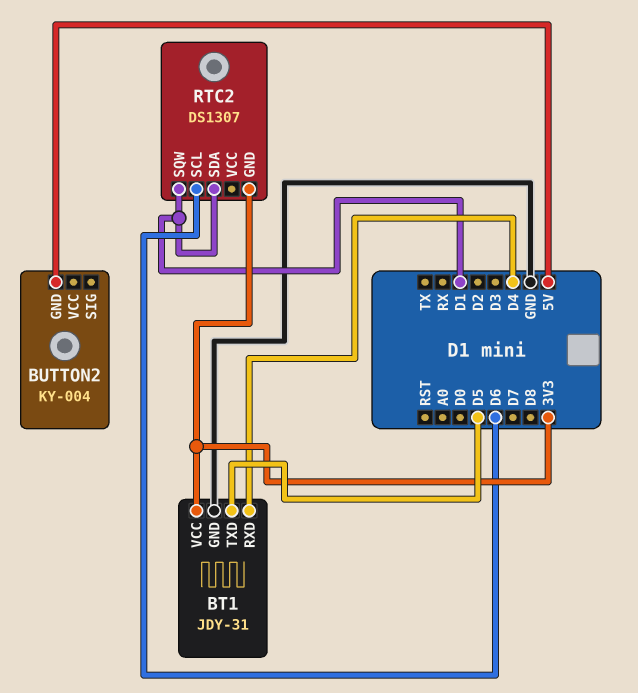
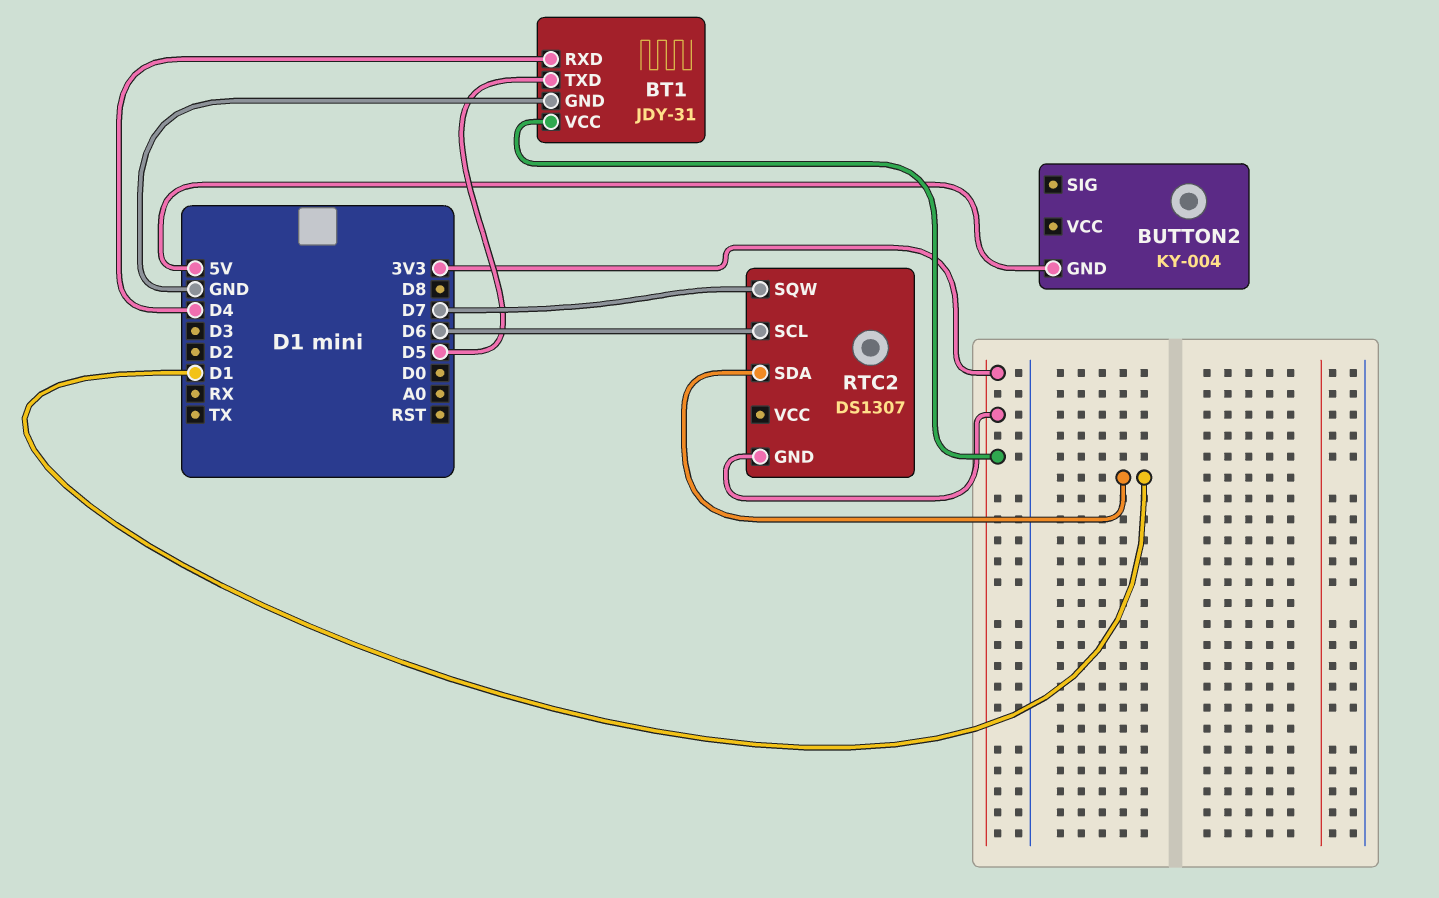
RTC2 pin SQW: D1 -> D7

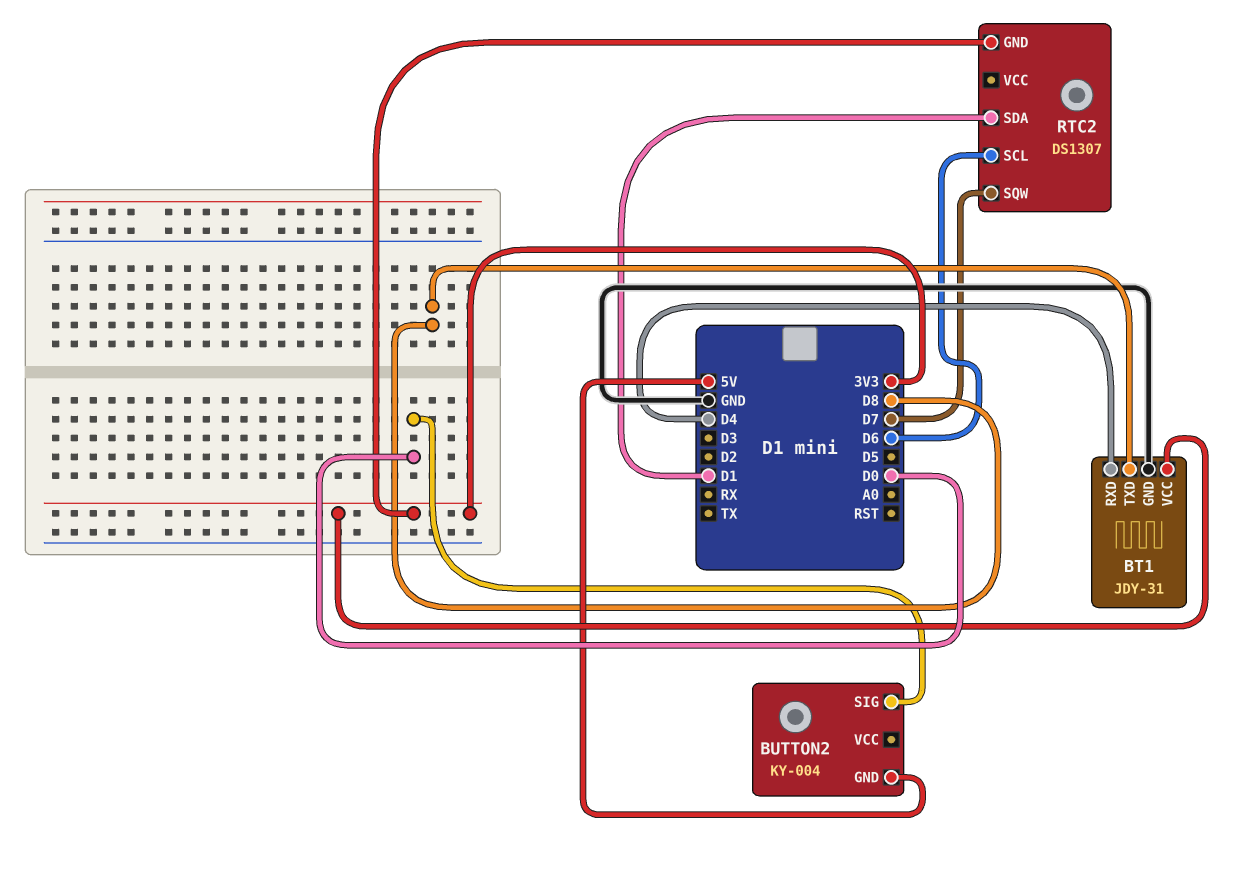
BT1 pin TXD: D5 -> D8
BUTTON2 pin SIG: none -> D0

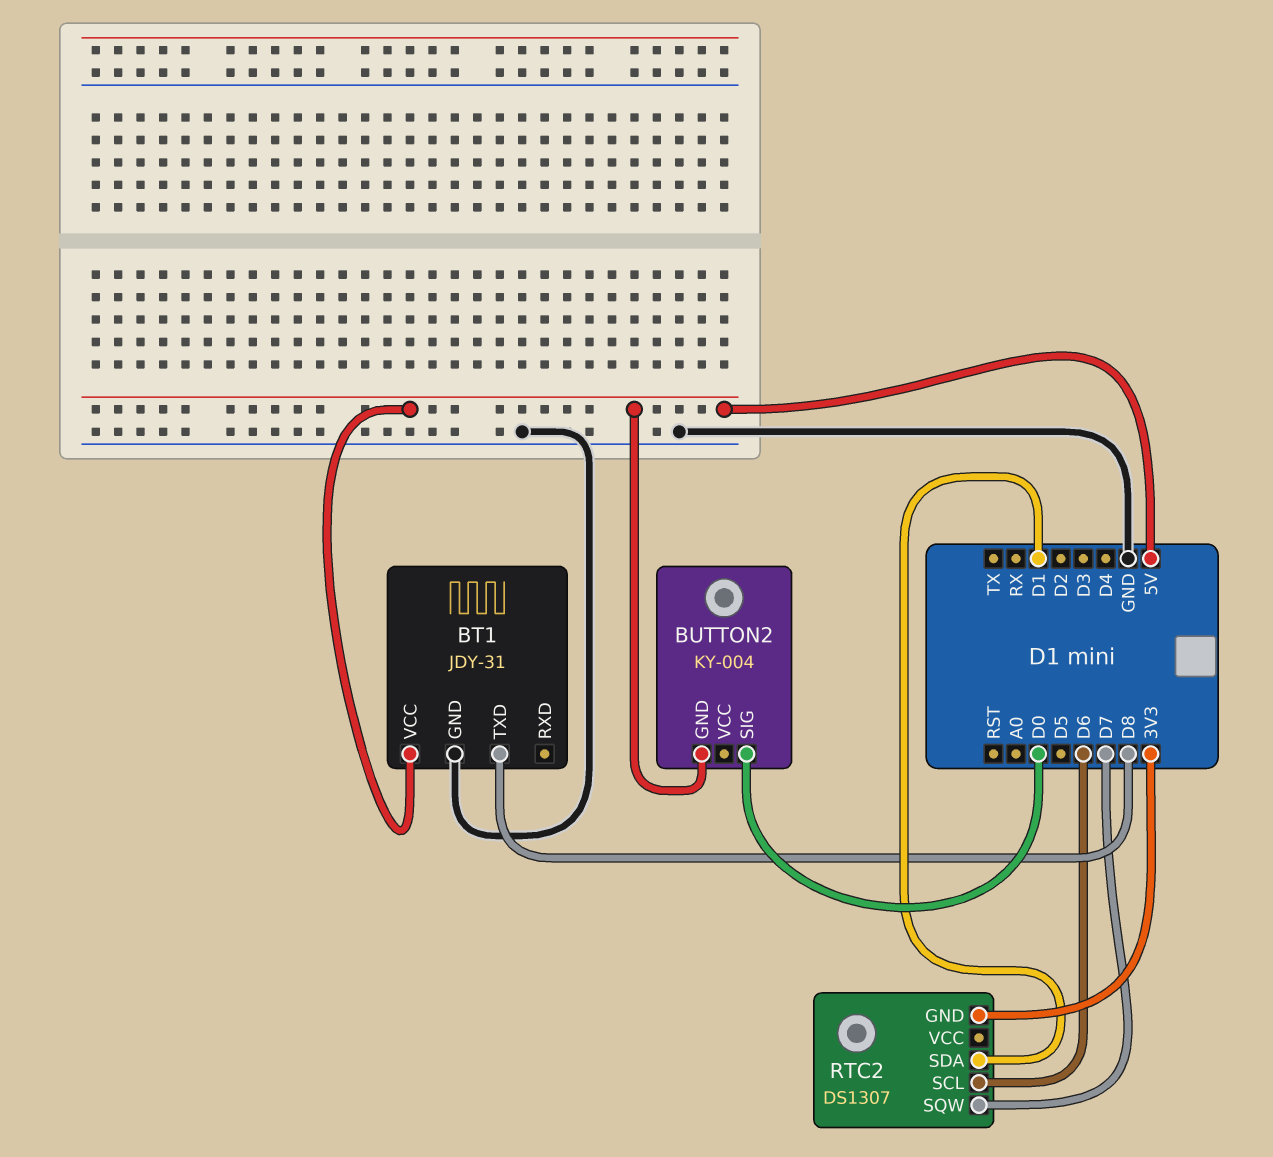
BT1 pin RXD: D4 -> none
BT1 pin VCC: 3V3 -> 5V

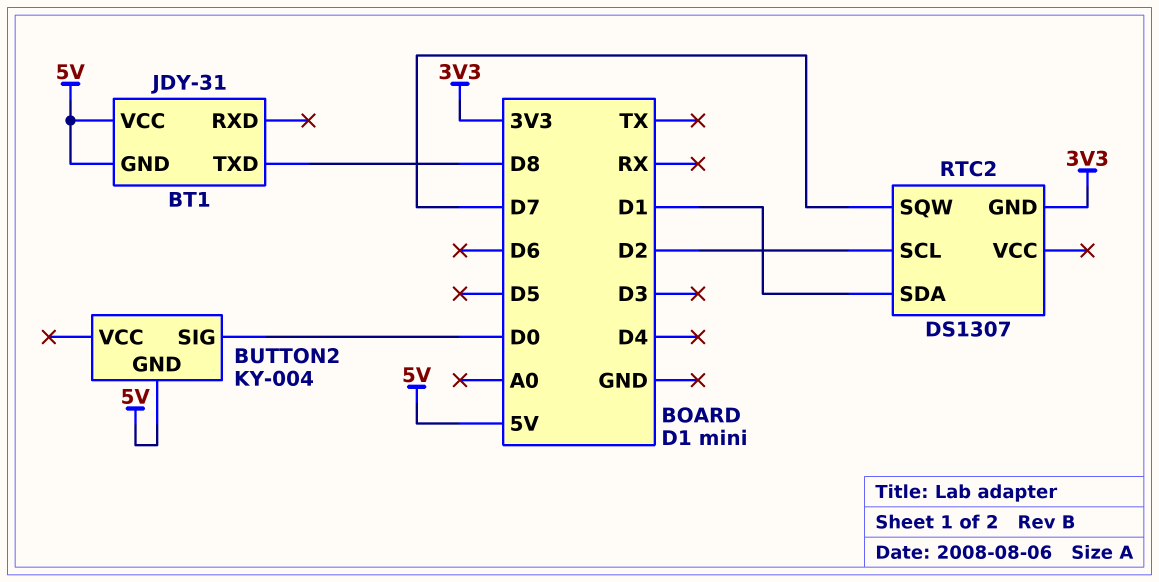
BT1 pin GND: GND -> 5V
RTC2 pin SCL: D6 -> D2

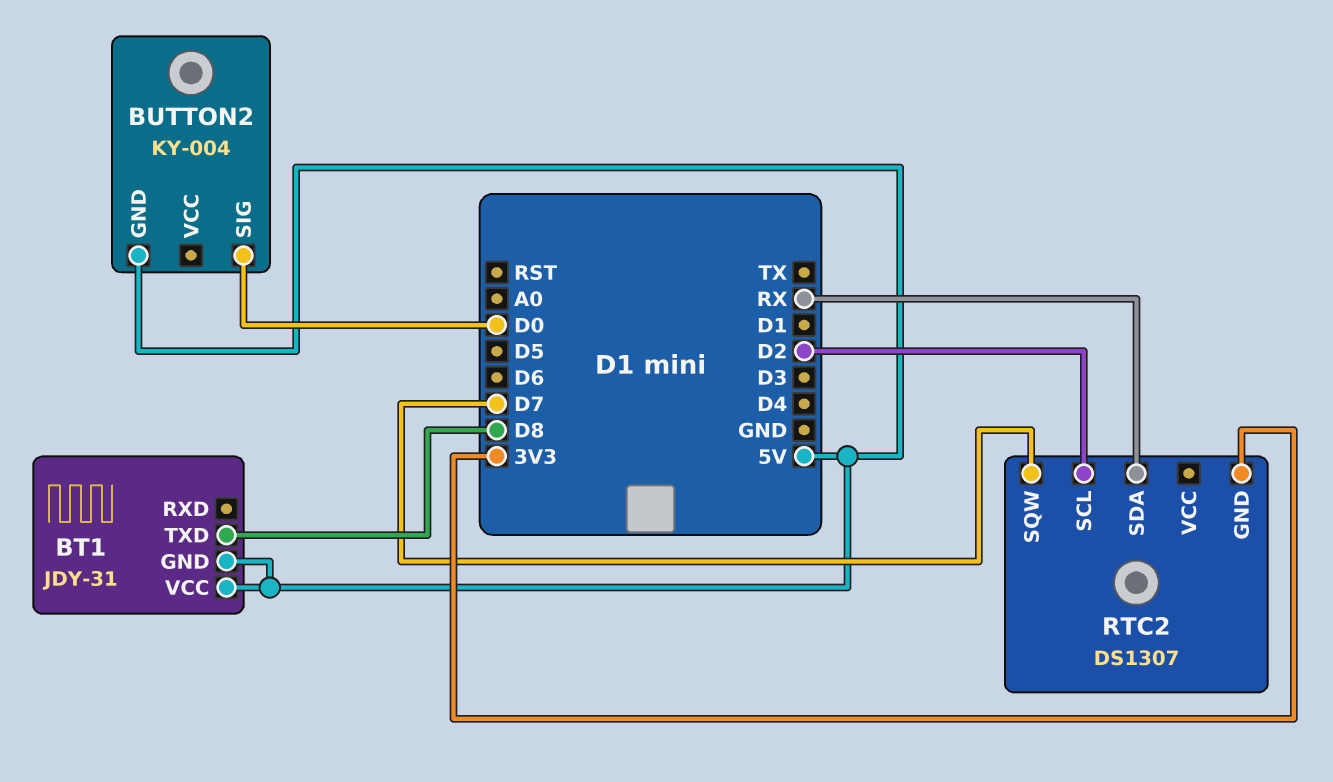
RTC2 pin SDA: D1 -> RX

